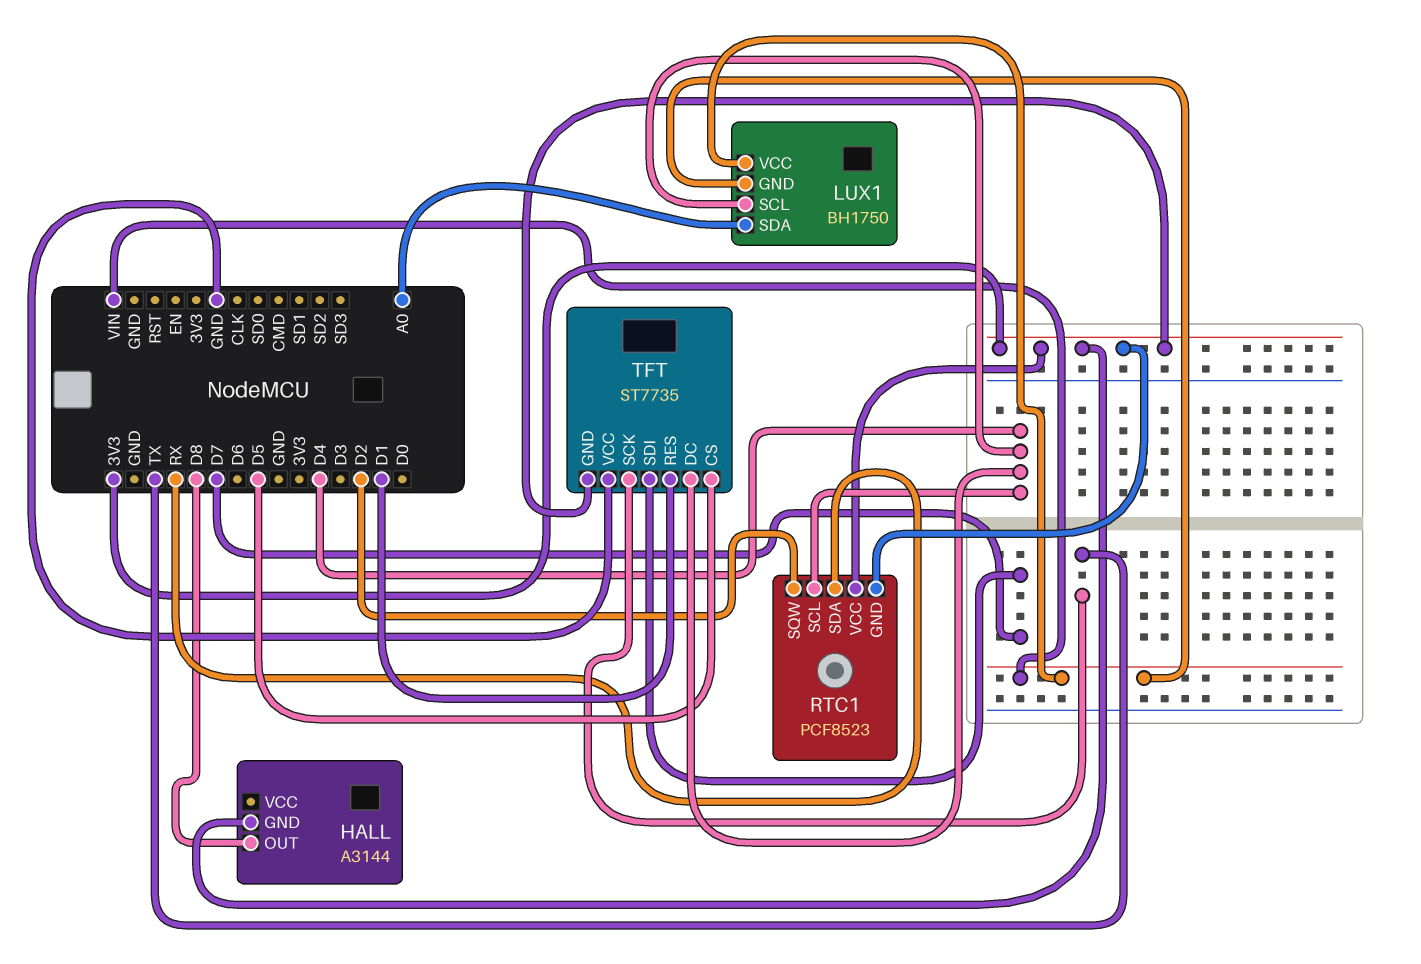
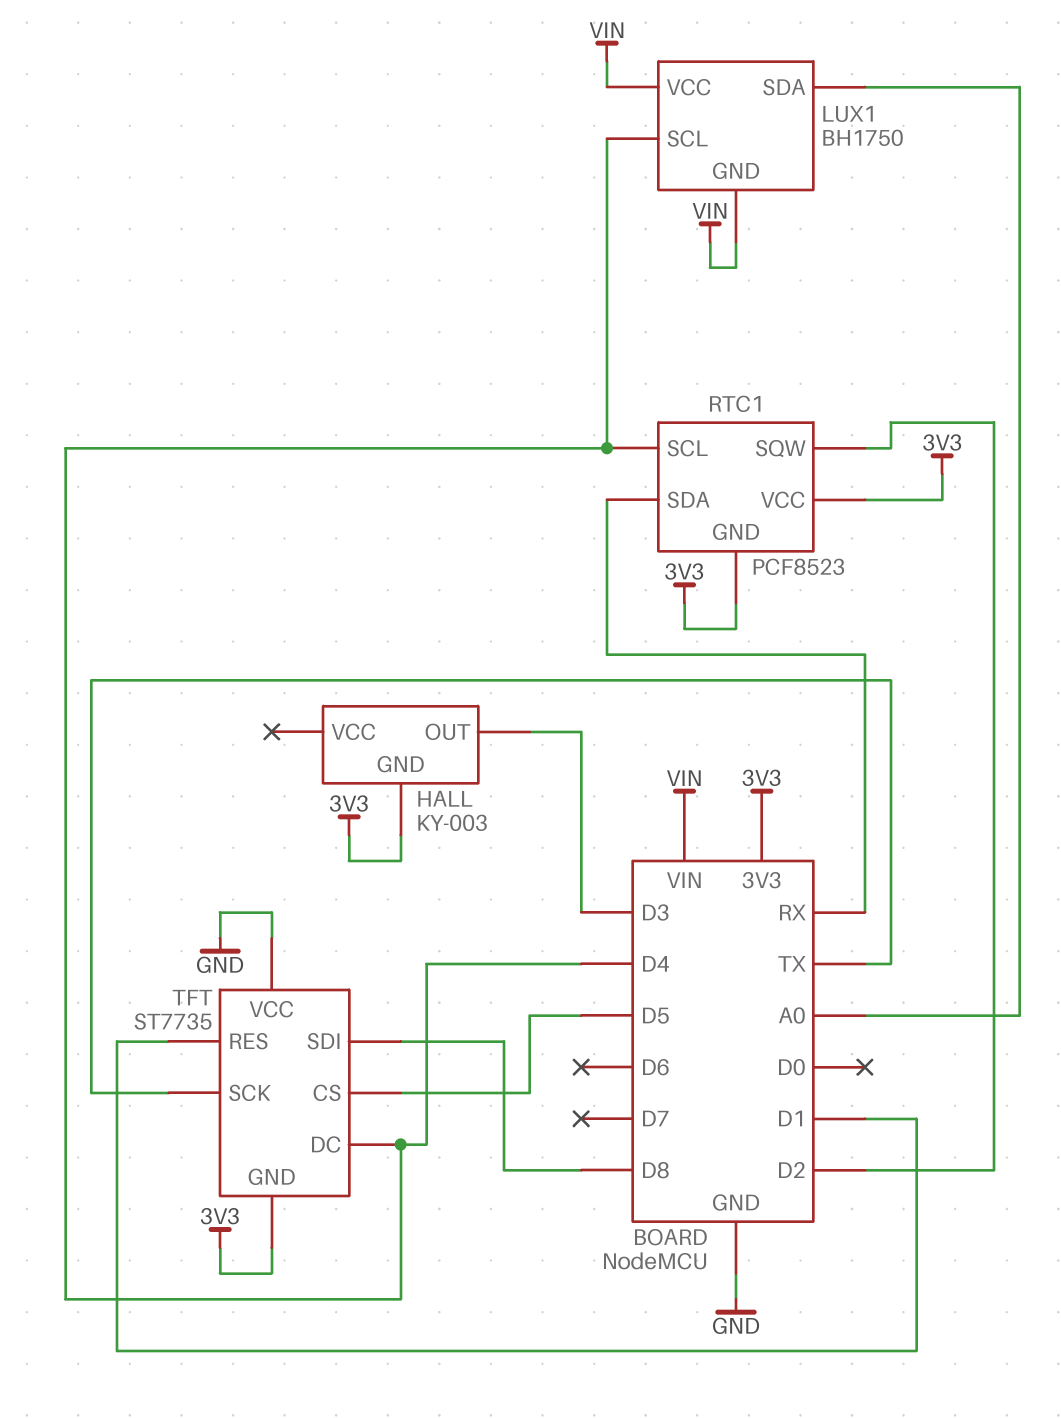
HALL: A3144 -> KY-003
HALL pin OUT: D8 -> D3
TFT pin SDI: D7 -> D8

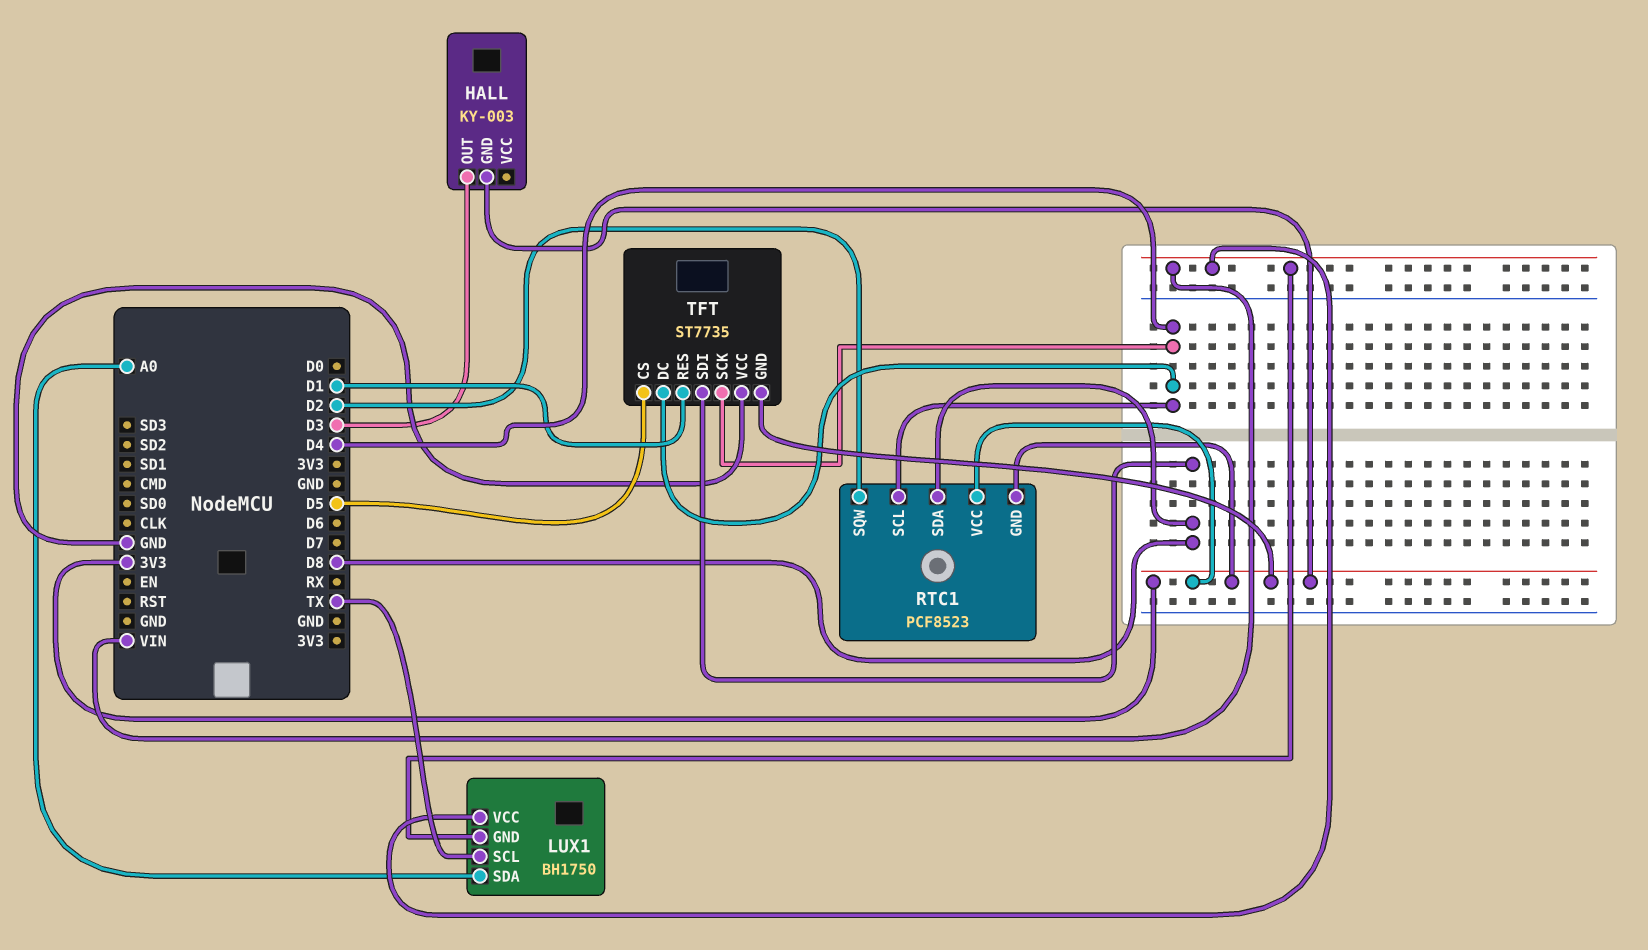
LUX1 pin SCL: D4 -> TX
RTC1 pin SDA: RX -> D8
TFT pin SCK: TX -> D4

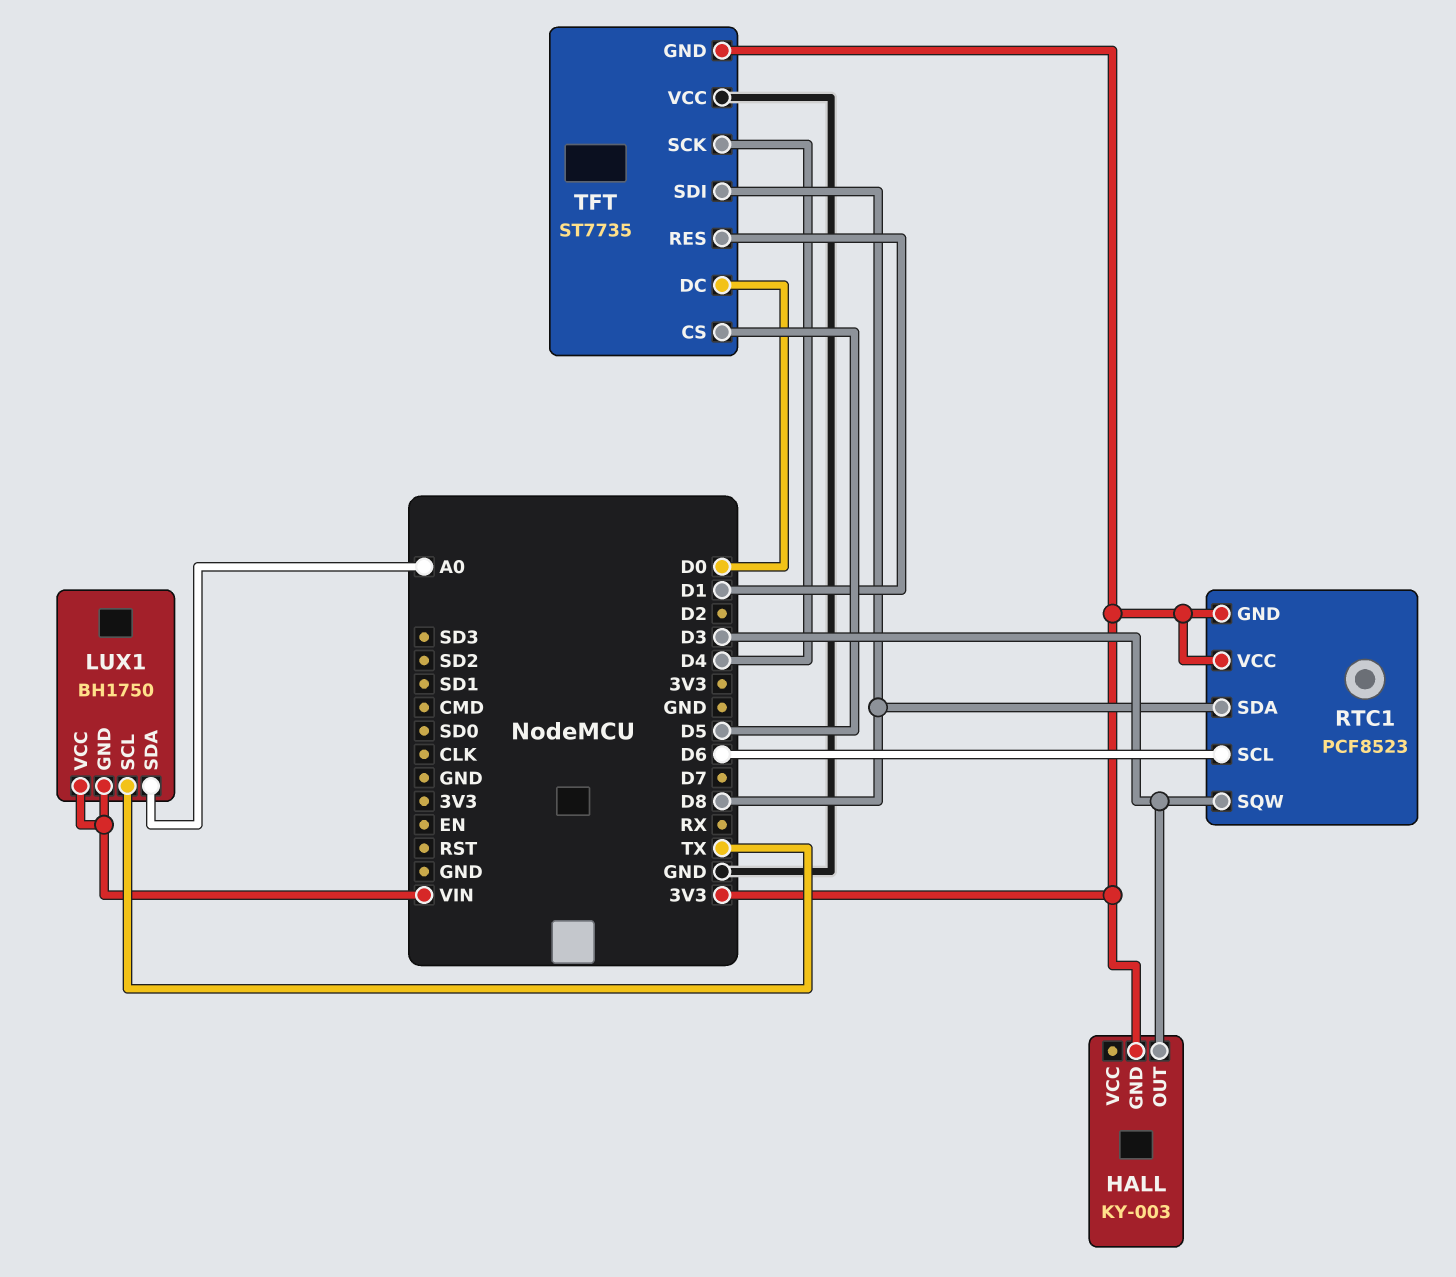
RTC1 pin SCL: D4 -> D6
RTC1 pin SQW: D2 -> D3
TFT pin DC: D4 -> D0

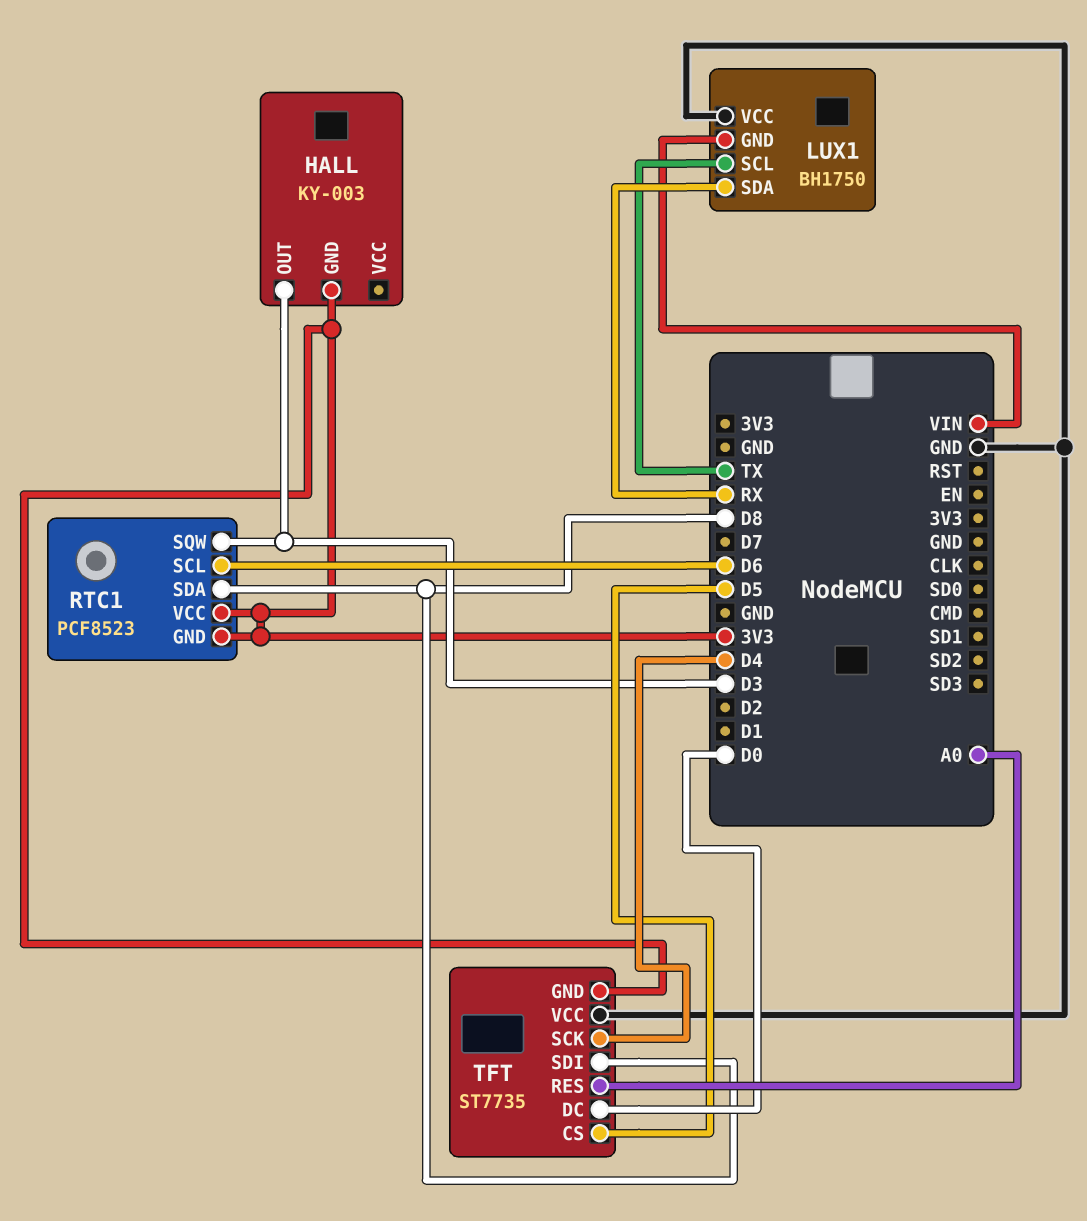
LUX1 pin SDA: A0 -> RX
LUX1 pin VCC: VIN -> GND
TFT pin RES: D1 -> A0

